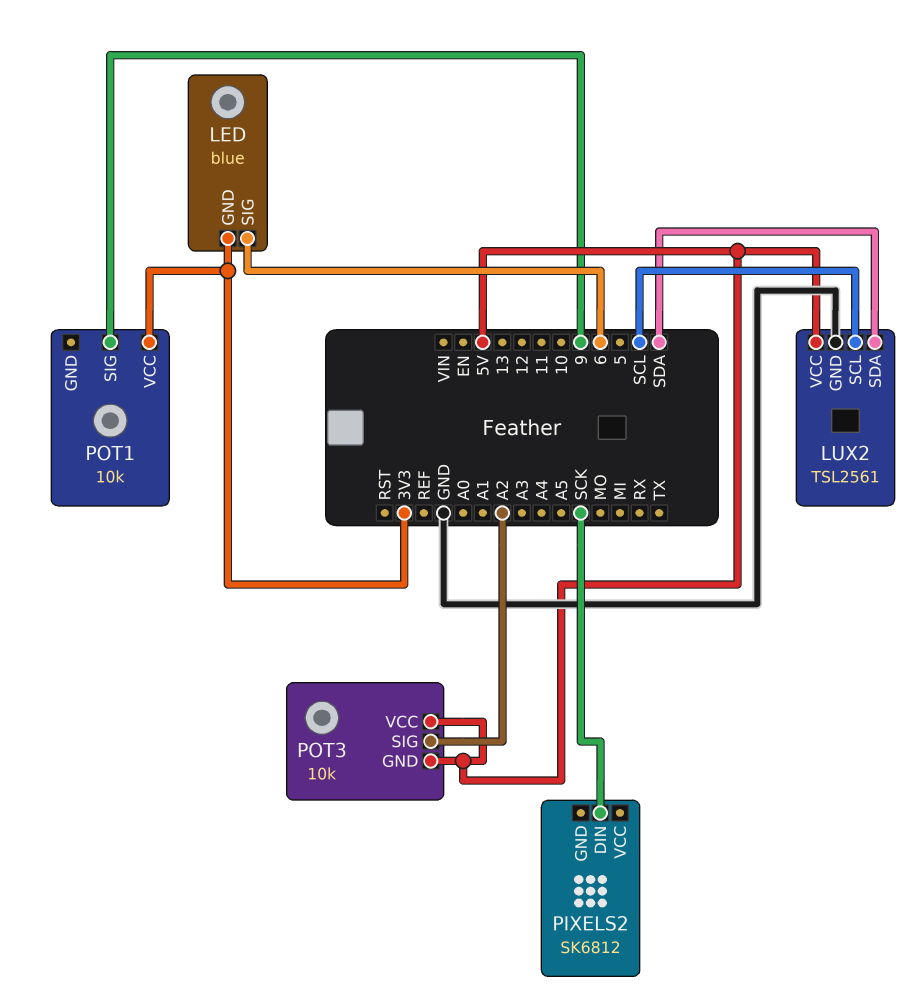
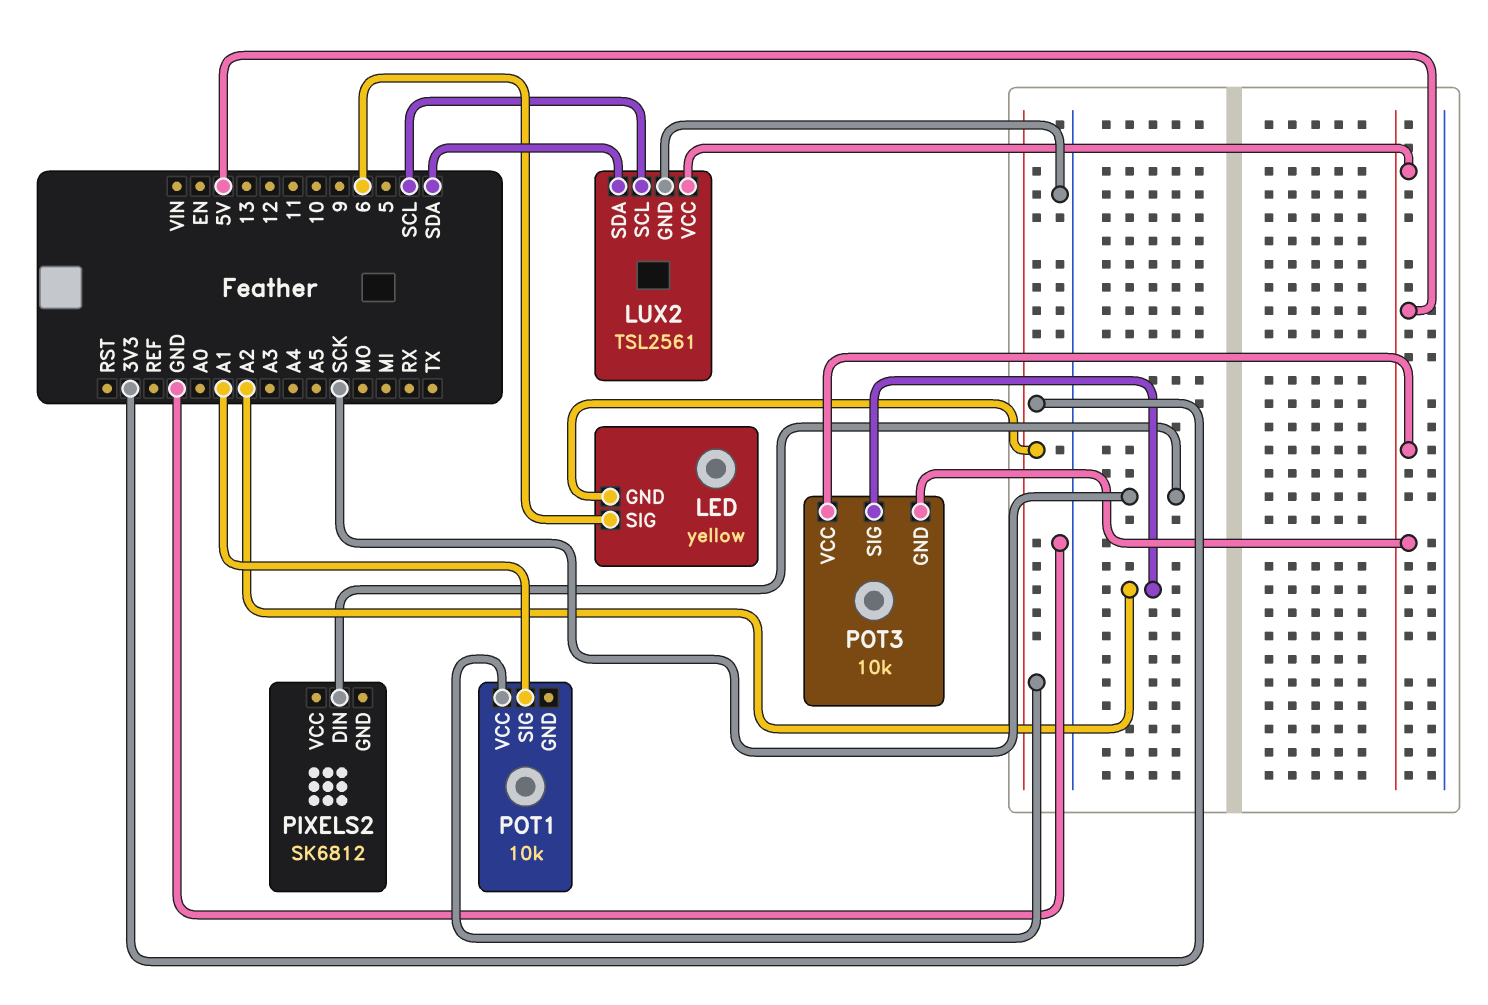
LED: blue -> yellow
POT1 pin SIG: 9 -> A1

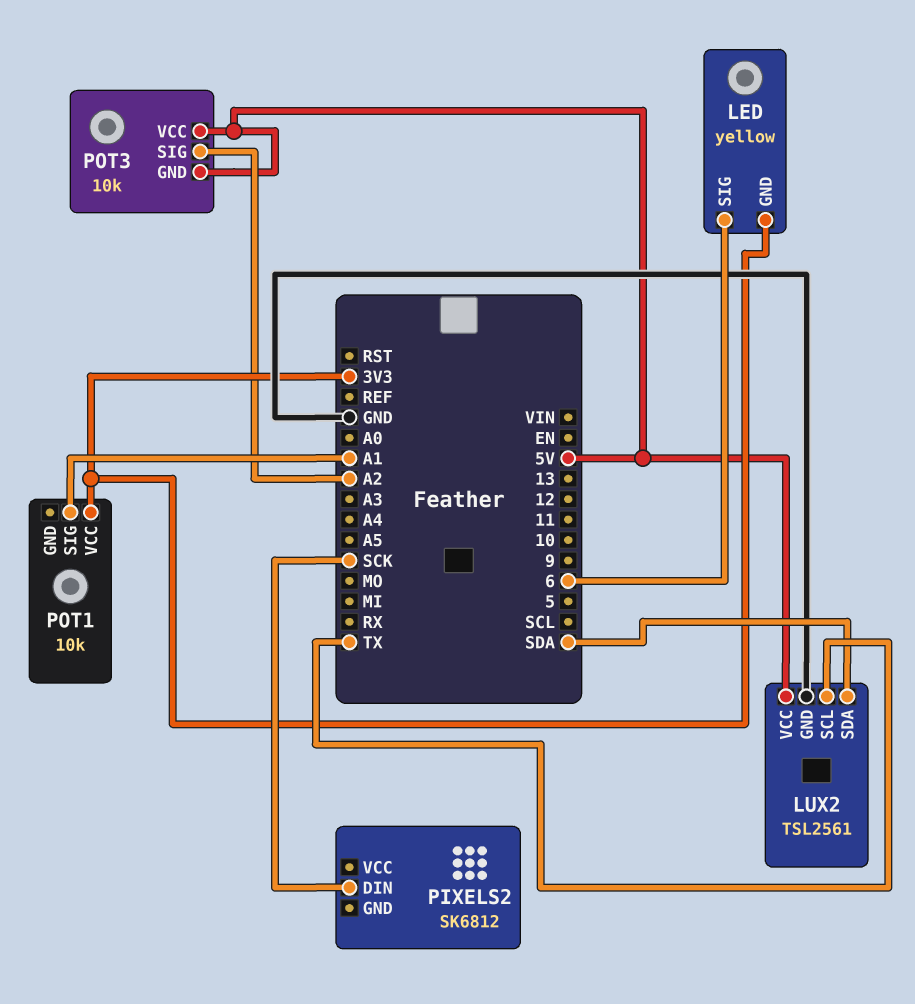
LUX2 pin SCL: SCL -> TX

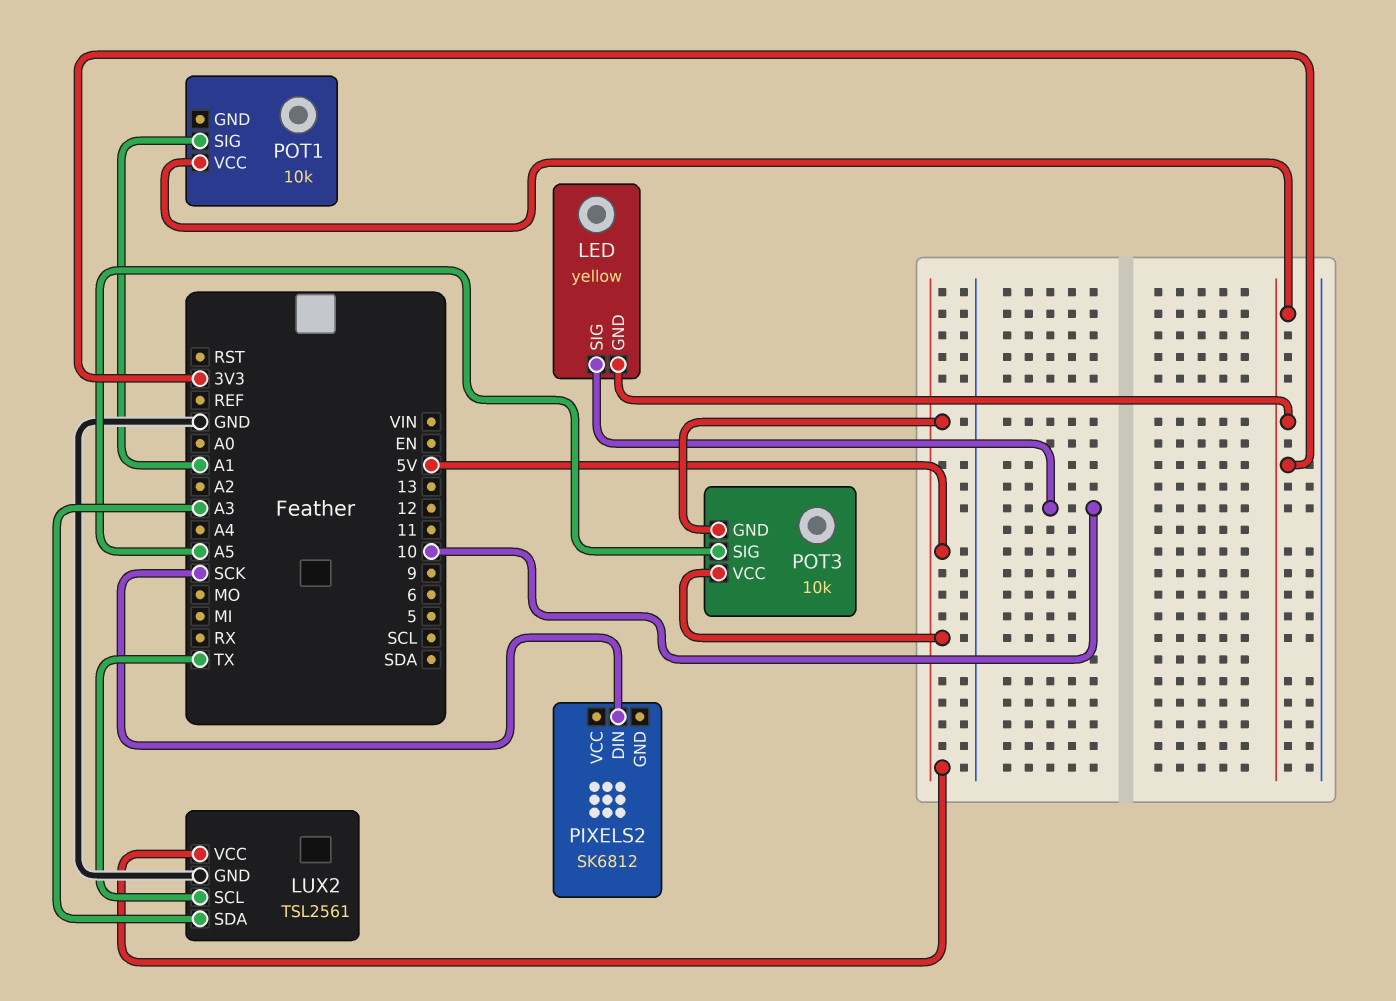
LED pin SIG: 6 -> 10
LUX2 pin SDA: SDA -> A3
POT3 pin SIG: A2 -> A5

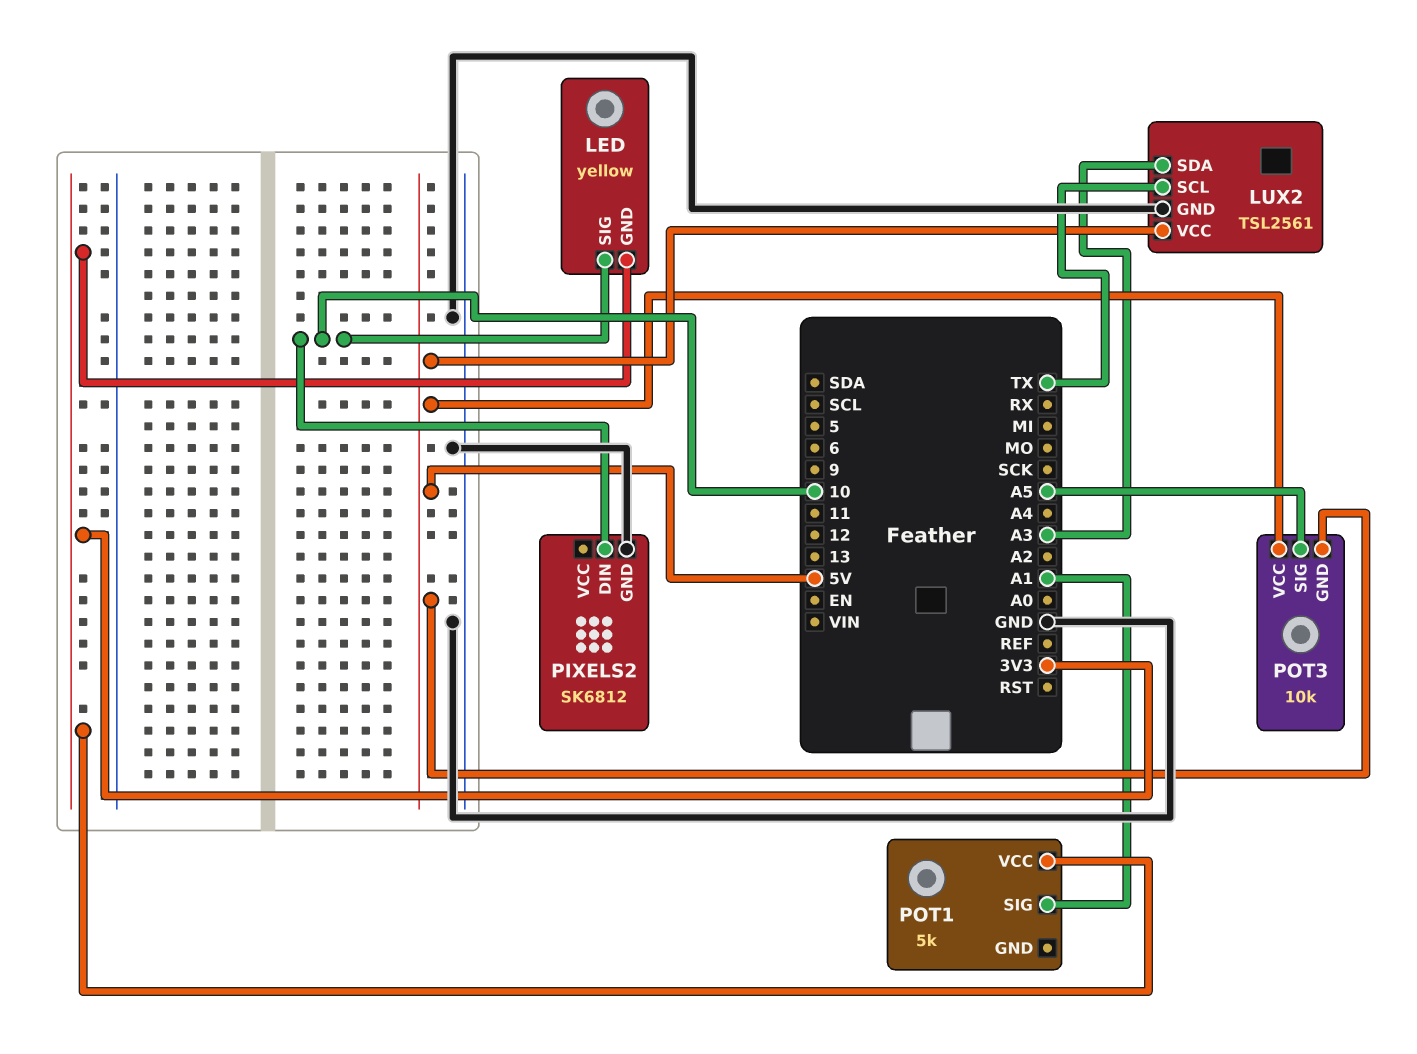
PIXELS2 pin DIN: SCK -> 10
PIXELS2 pin GND: none -> GND
POT1: 10k -> 5k

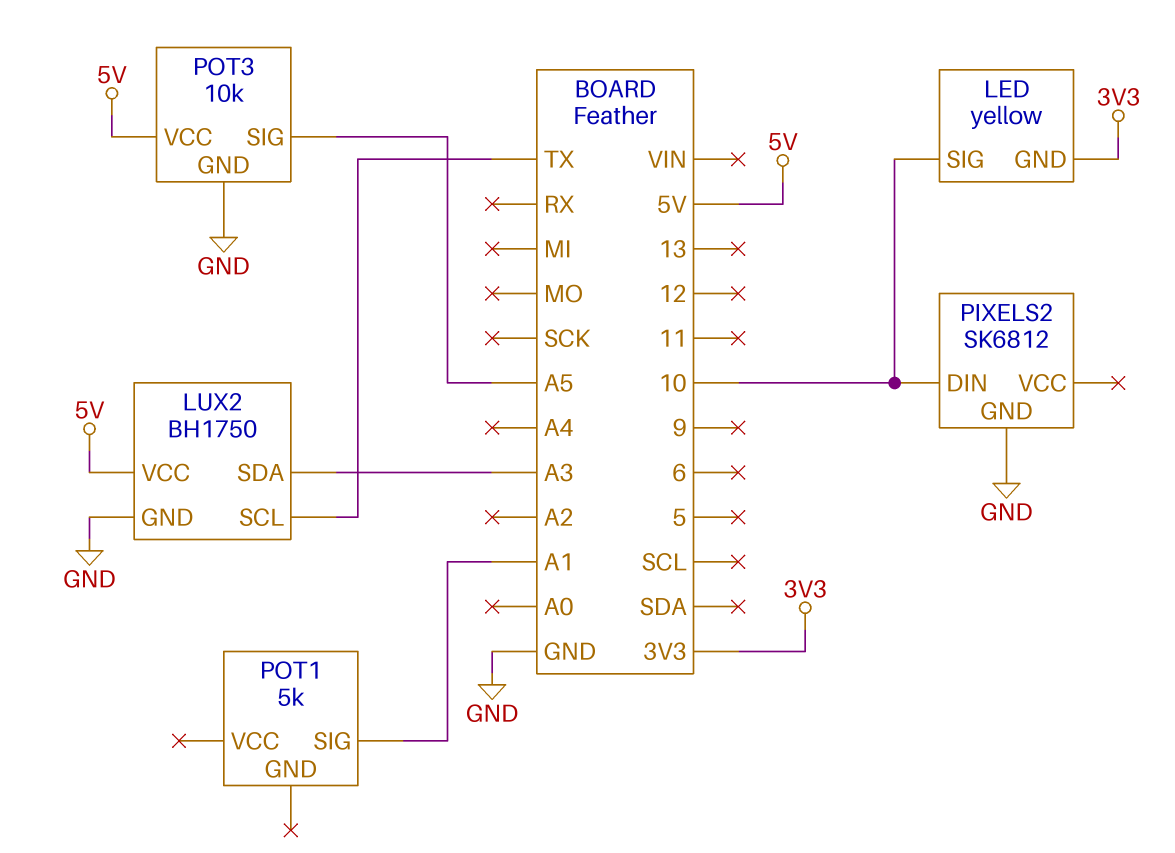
LUX2: TSL2561 -> BH1750
POT1 pin VCC: 3V3 -> none
POT3 pin GND: 5V -> GND

